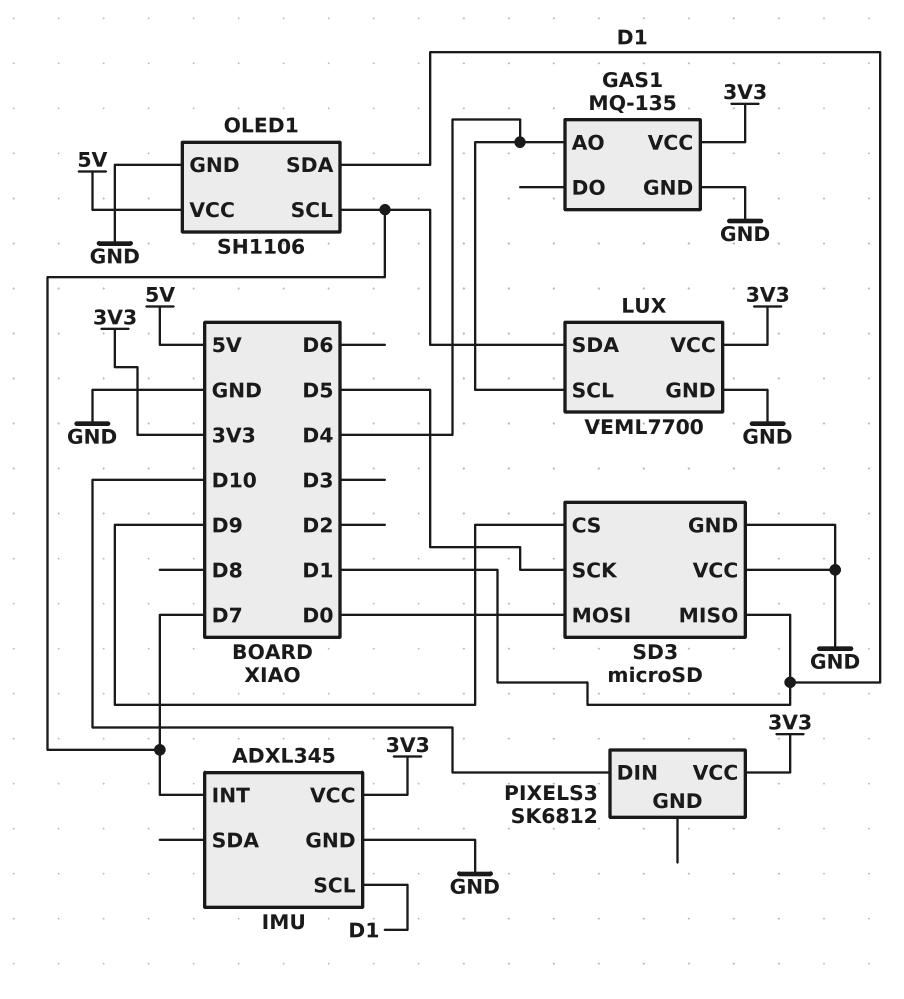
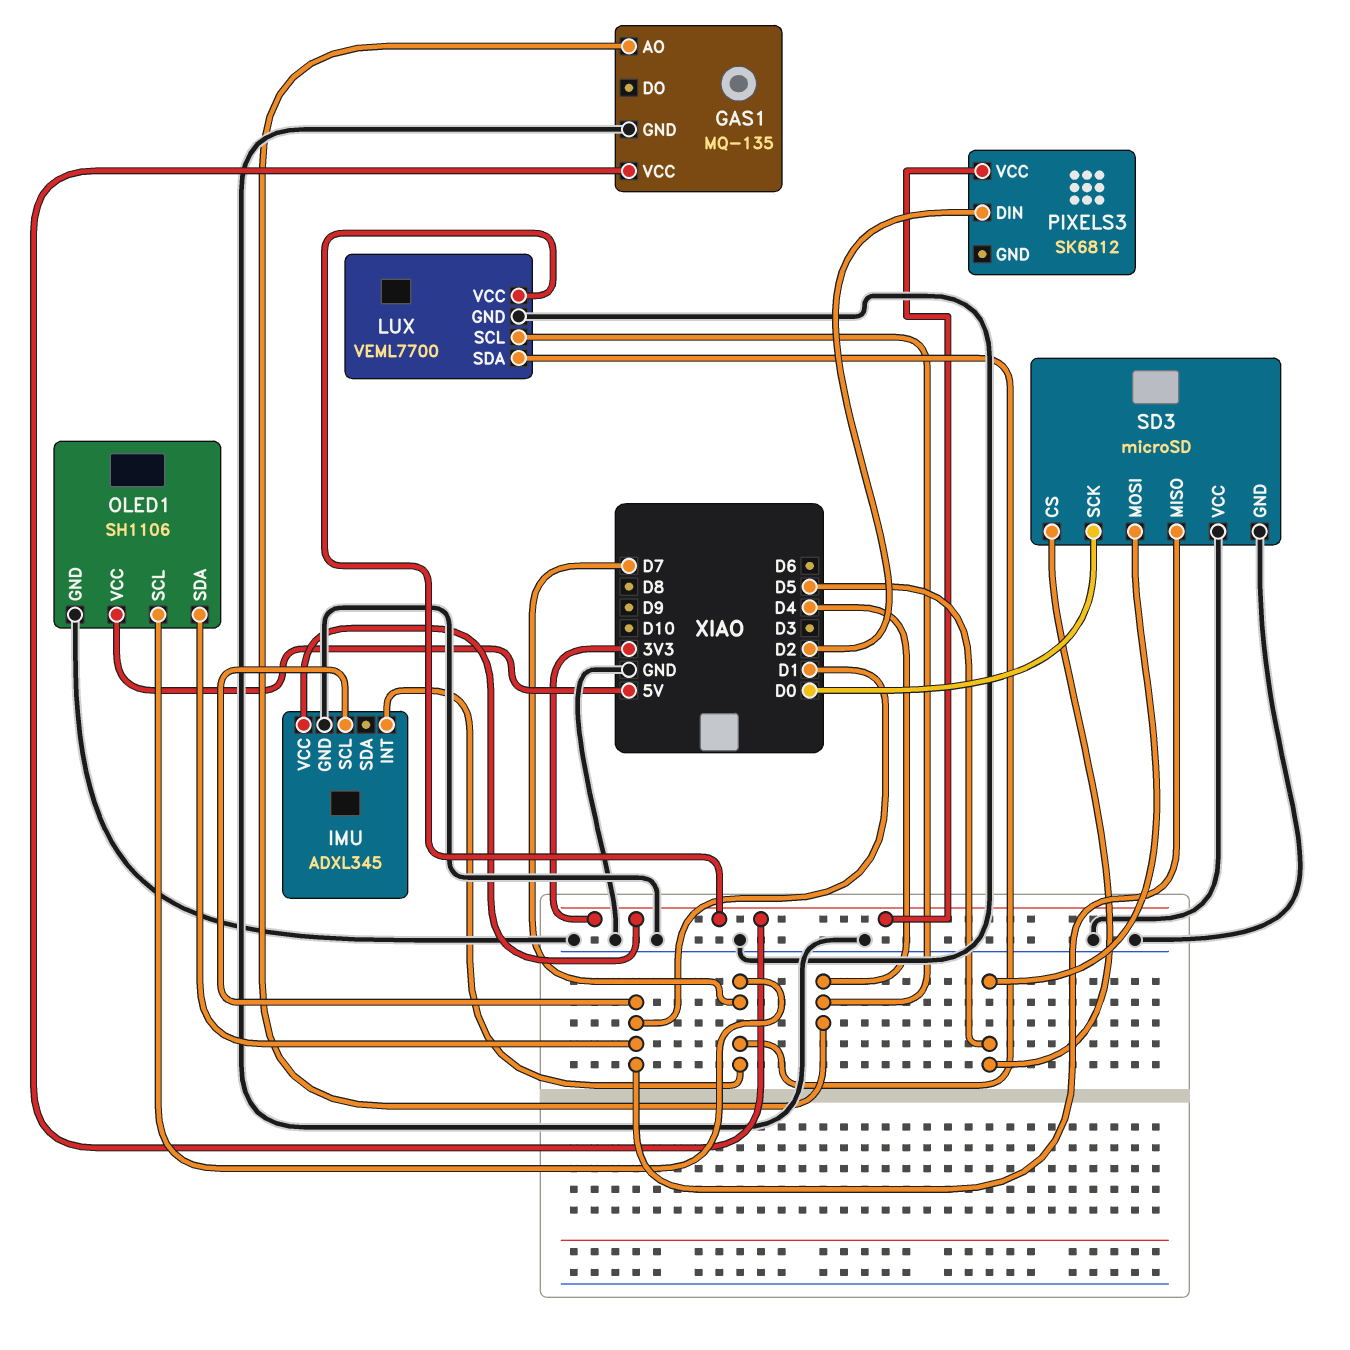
PIXELS3 pin DIN: D10 -> D2
SD3 pin CS: D9 -> D5
SD3 pin MOSI: D0 -> D5
SD3 pin SCK: D5 -> D0

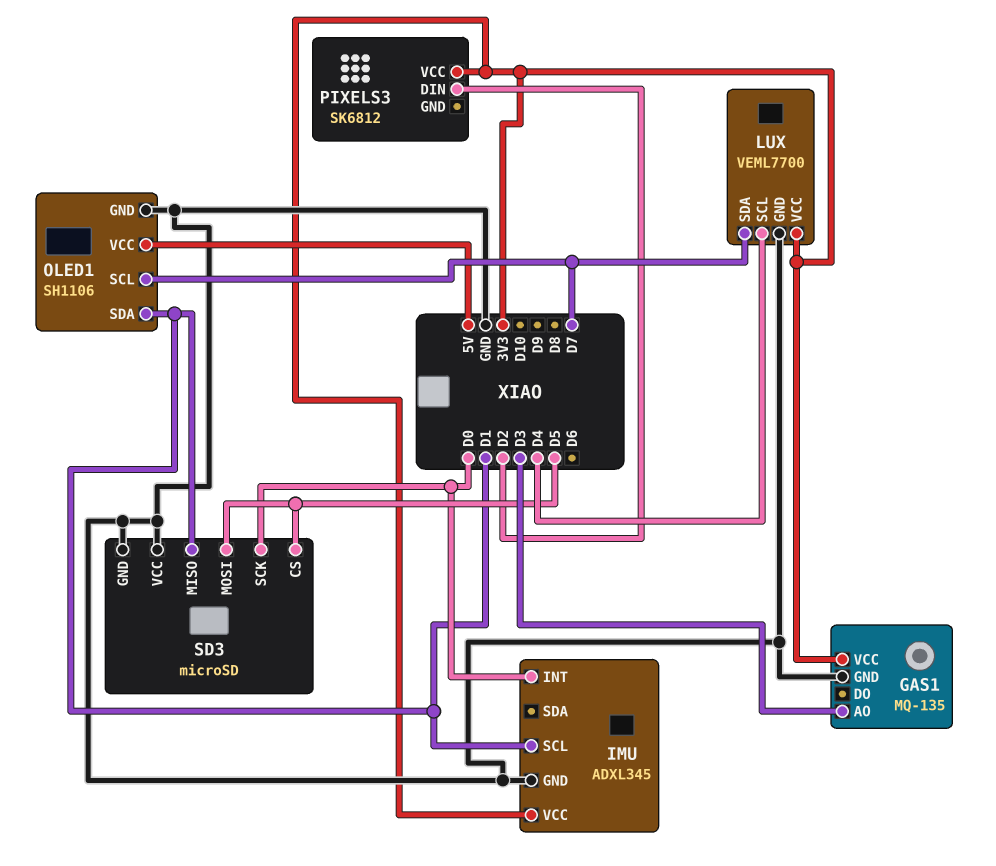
GAS1 pin AO: D4 -> D3
IMU pin INT: D7 -> D0

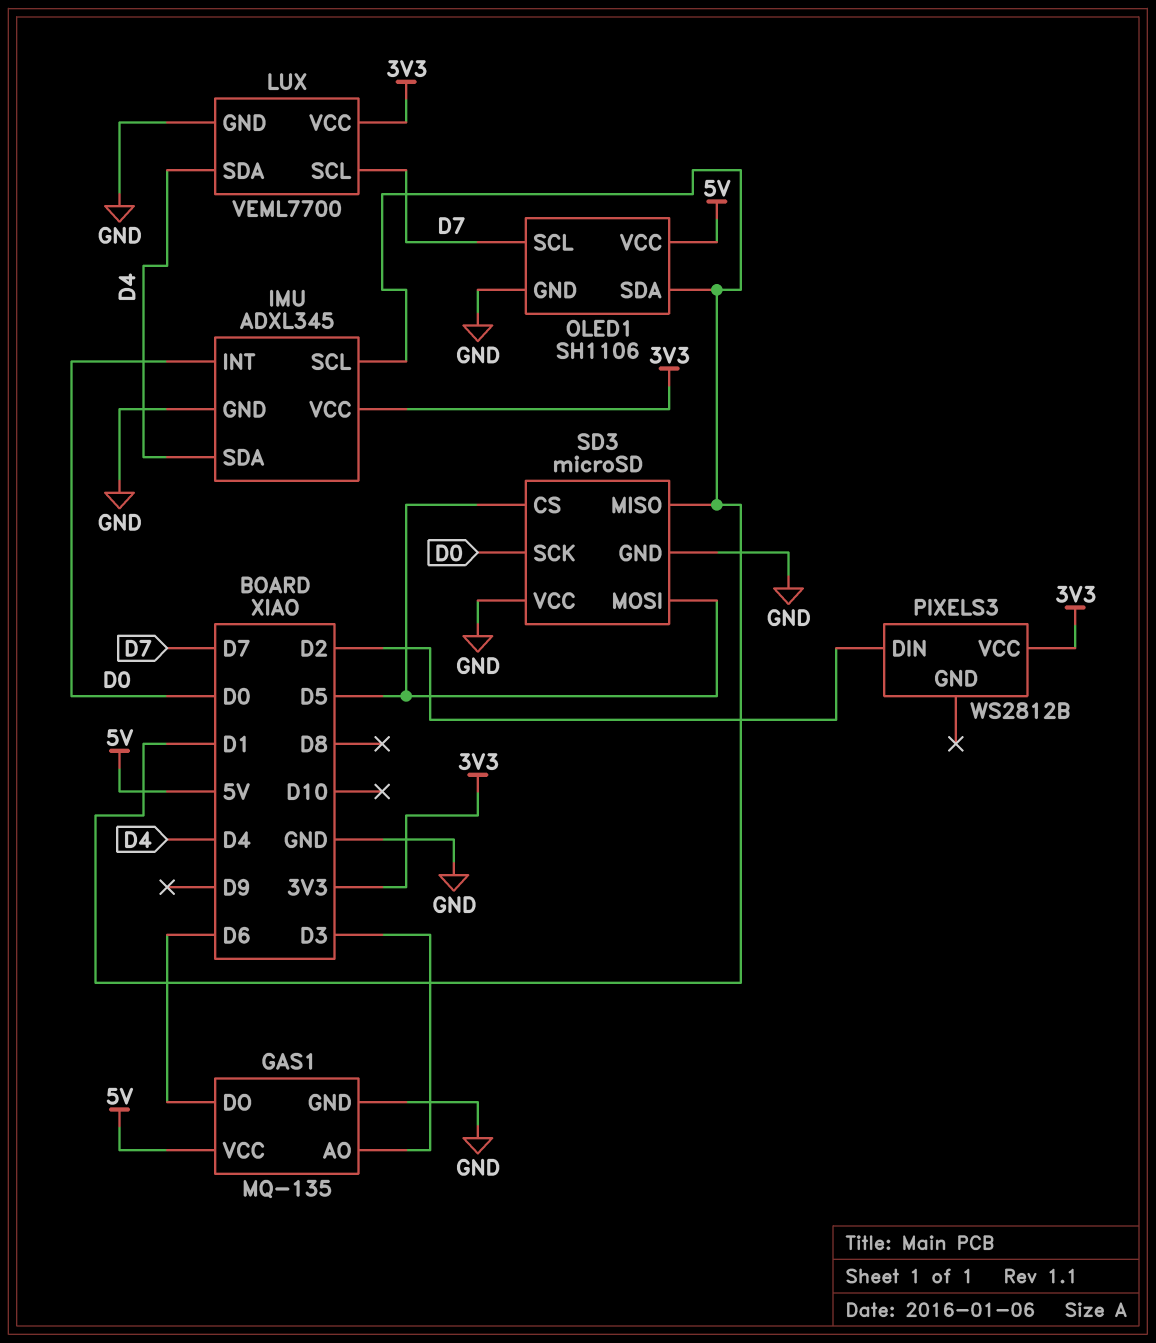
GAS1 pin DO: none -> D6
GAS1 pin VCC: 3V3 -> 5V
IMU pin SDA: none -> D4
LUX pin SCL: D4 -> D7
LUX pin SDA: D7 -> D4
PIXELS3: SK6812 -> WS2812B

